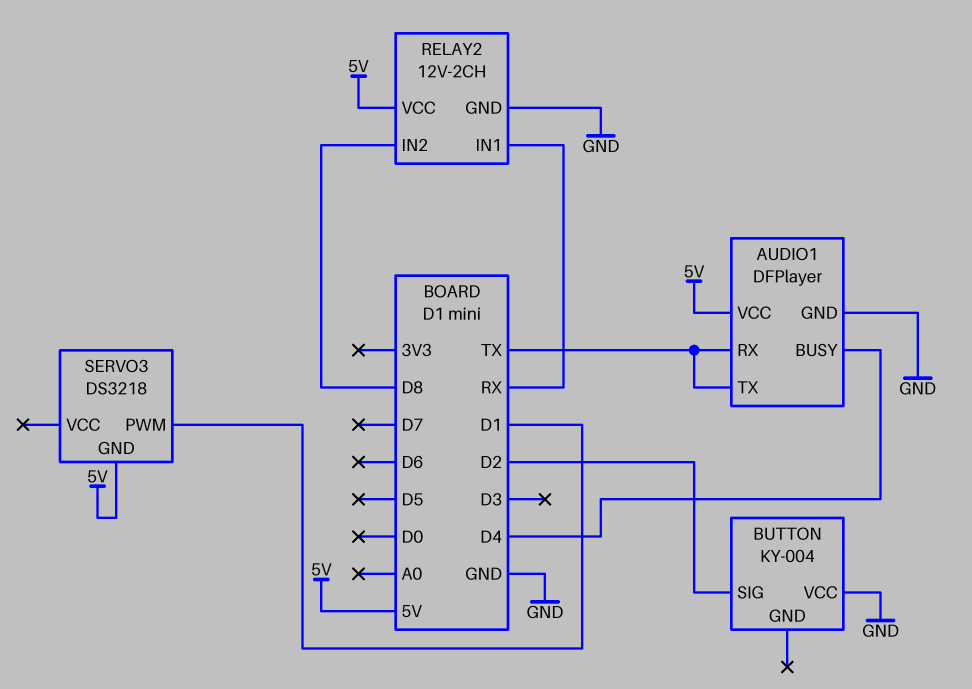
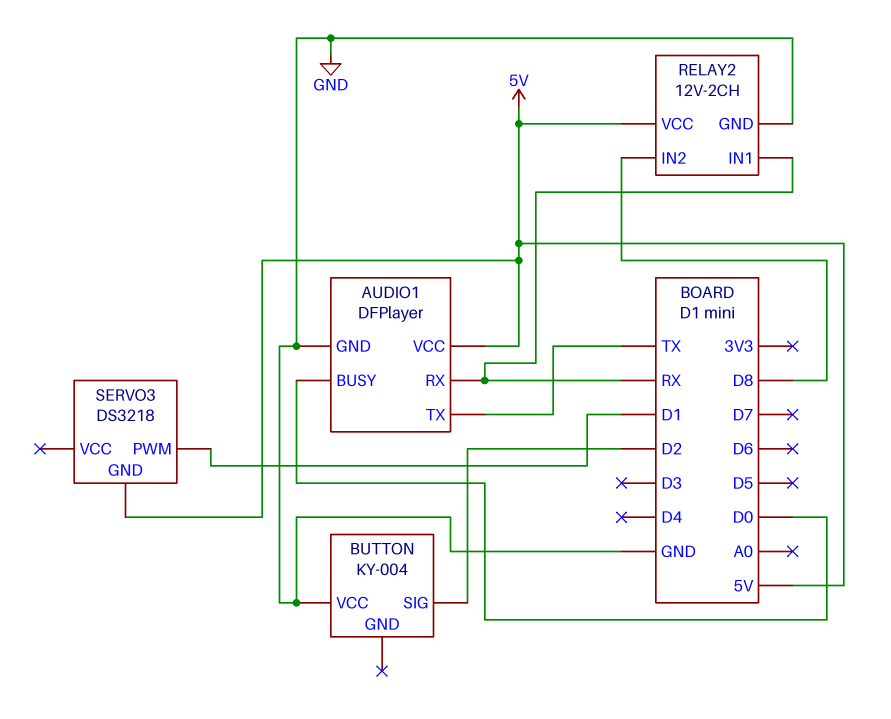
AUDIO1 pin BUSY: D4 -> D0
AUDIO1 pin RX: TX -> RX

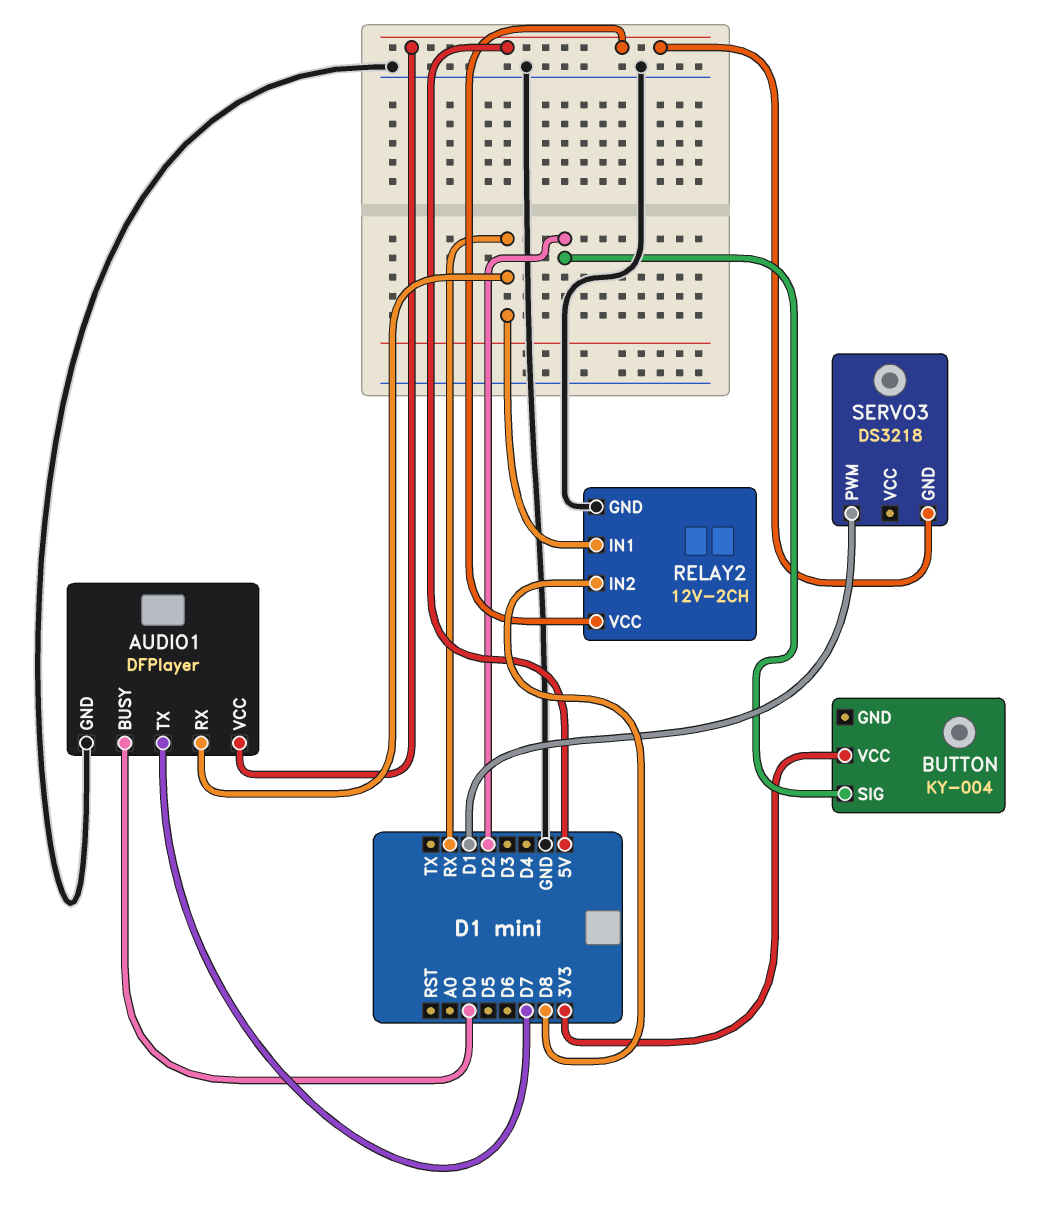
AUDIO1 pin TX: TX -> D7
BUTTON pin VCC: GND -> 3V3

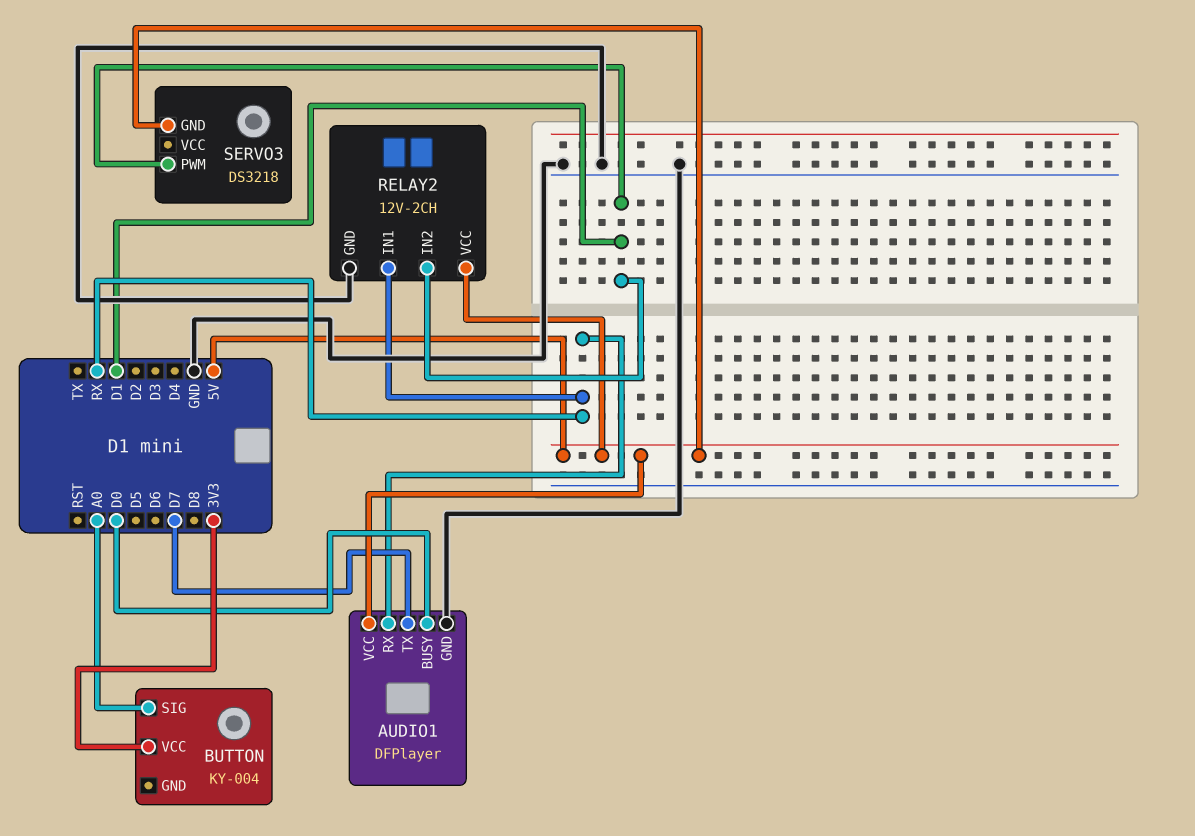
BUTTON pin SIG: D2 -> A0
RELAY2 pin IN2: D8 -> D1

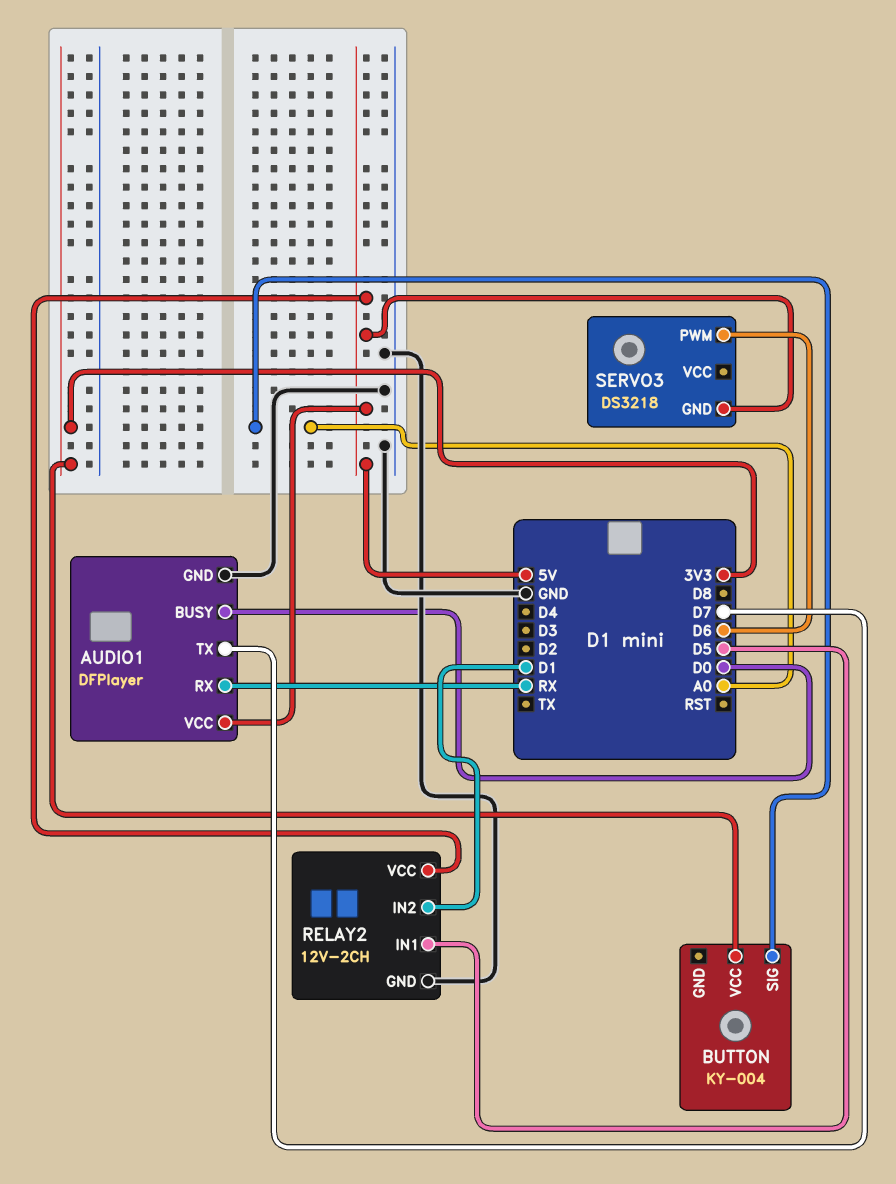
RELAY2 pin IN1: RX -> D5
SERVO3 pin PWM: D1 -> D6

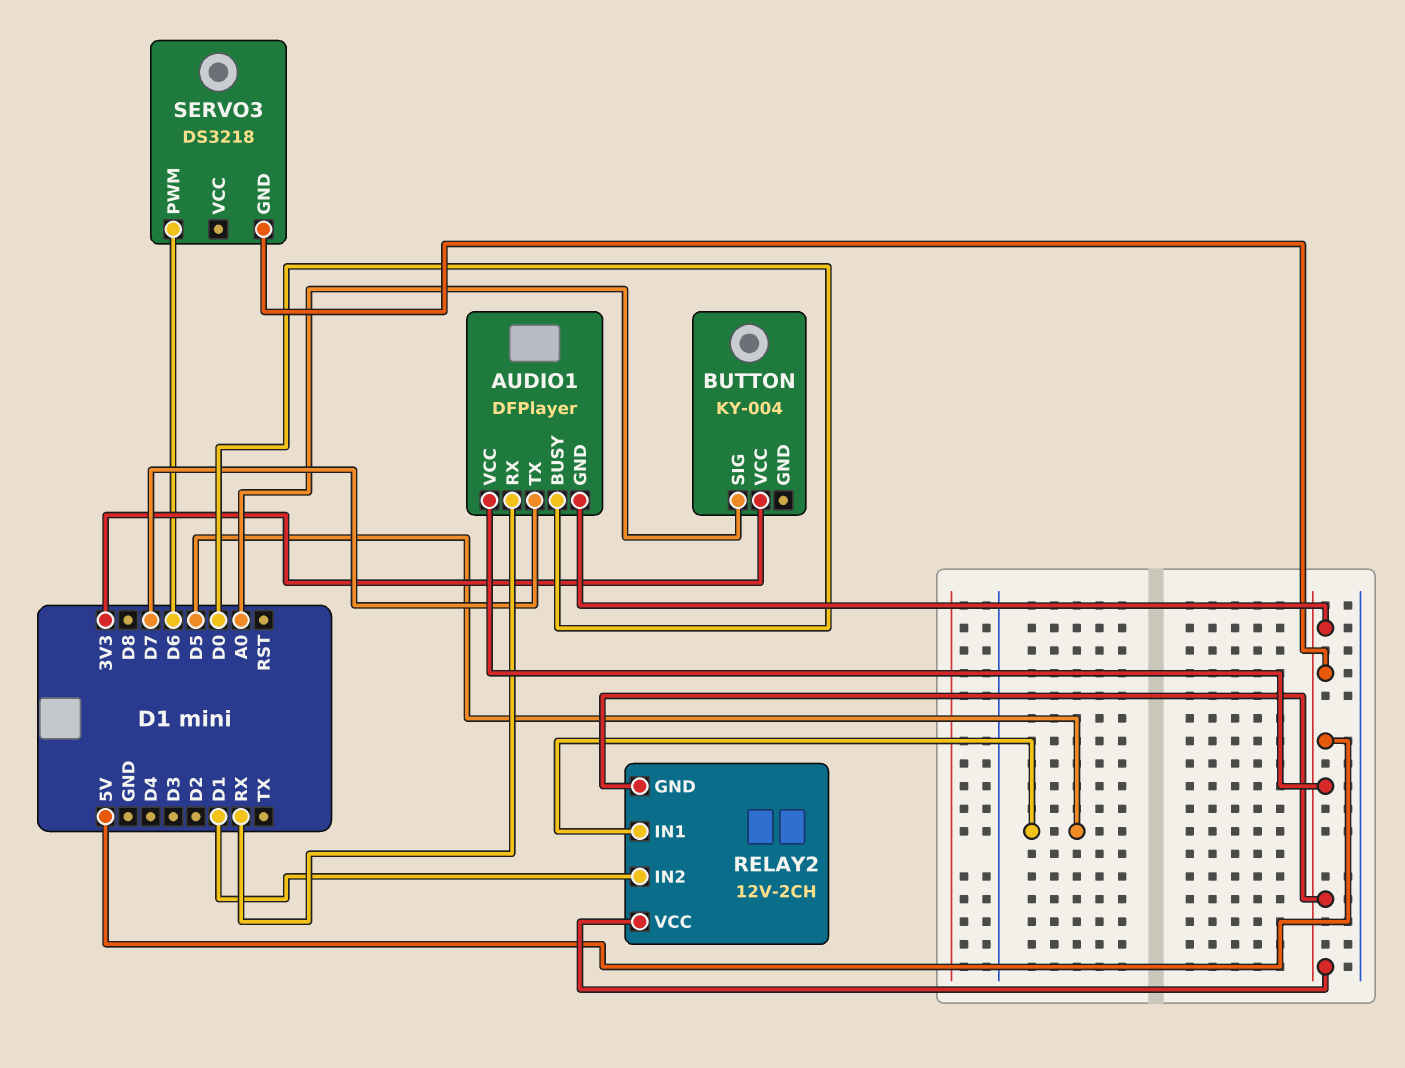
AUDIO1 pin GND: GND -> 5V
RELAY2 pin GND: GND -> 5V

